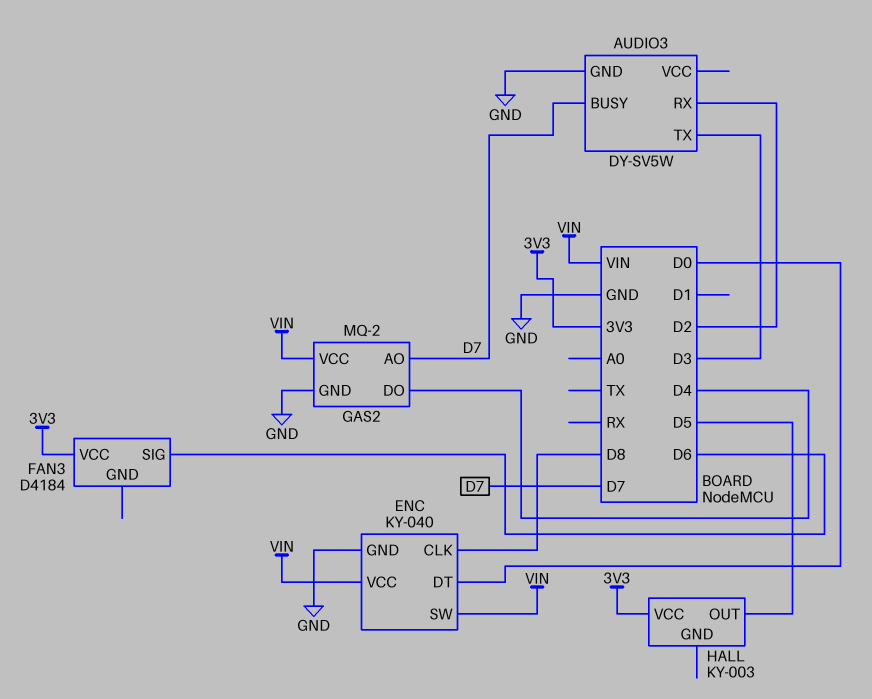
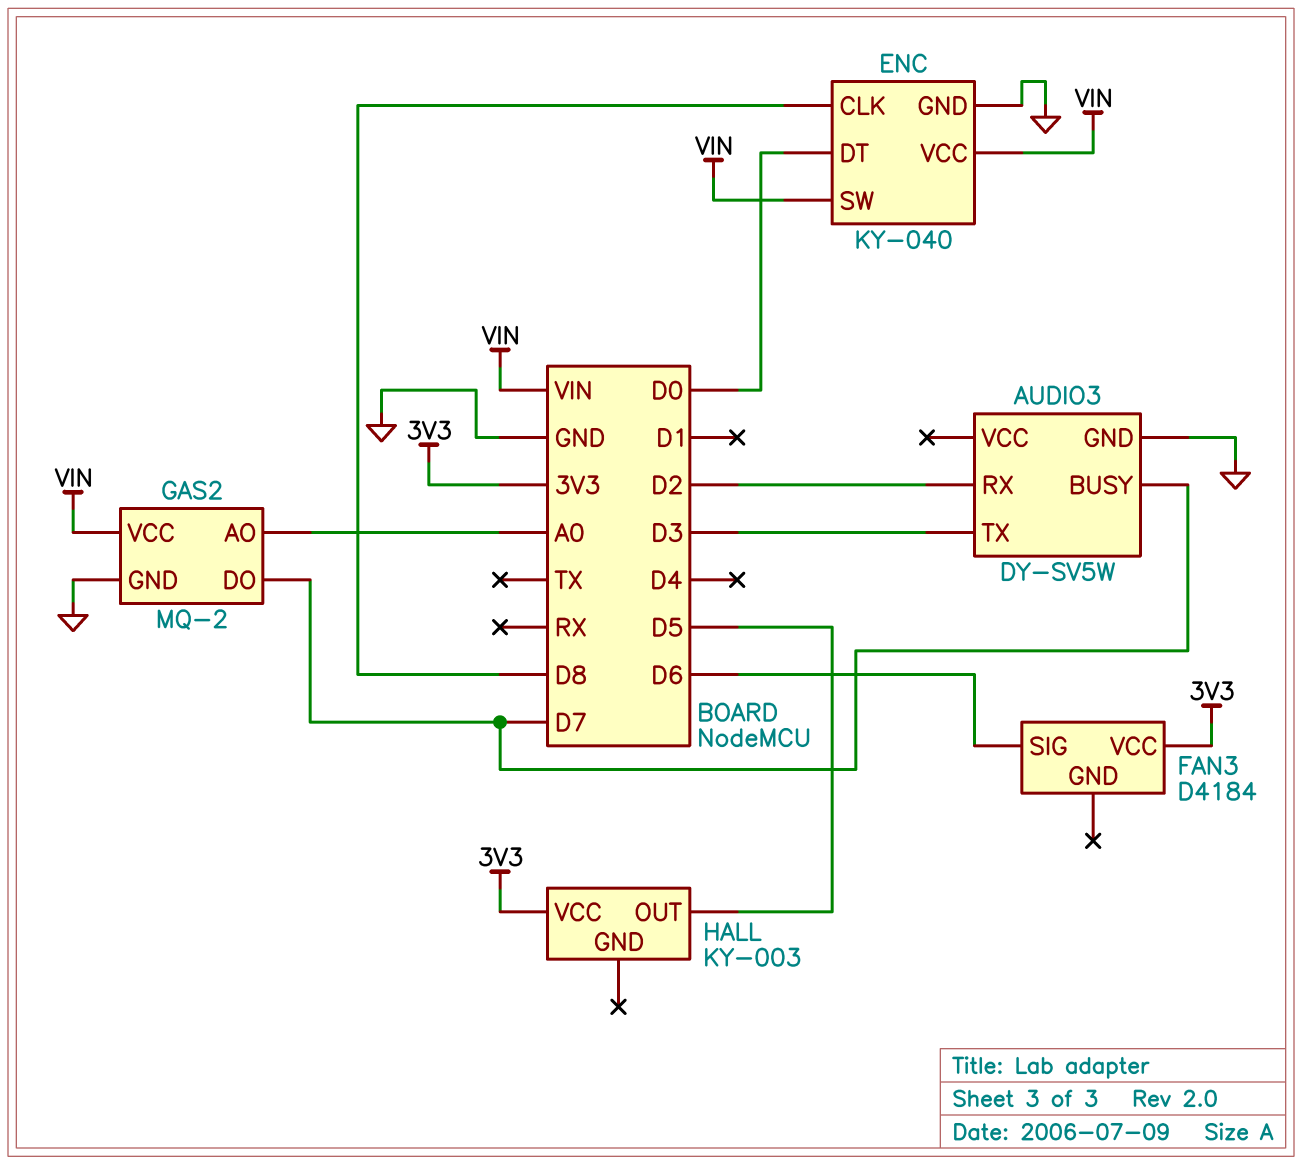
GAS2 pin AO: D7 -> A0
GAS2 pin DO: D4 -> D7

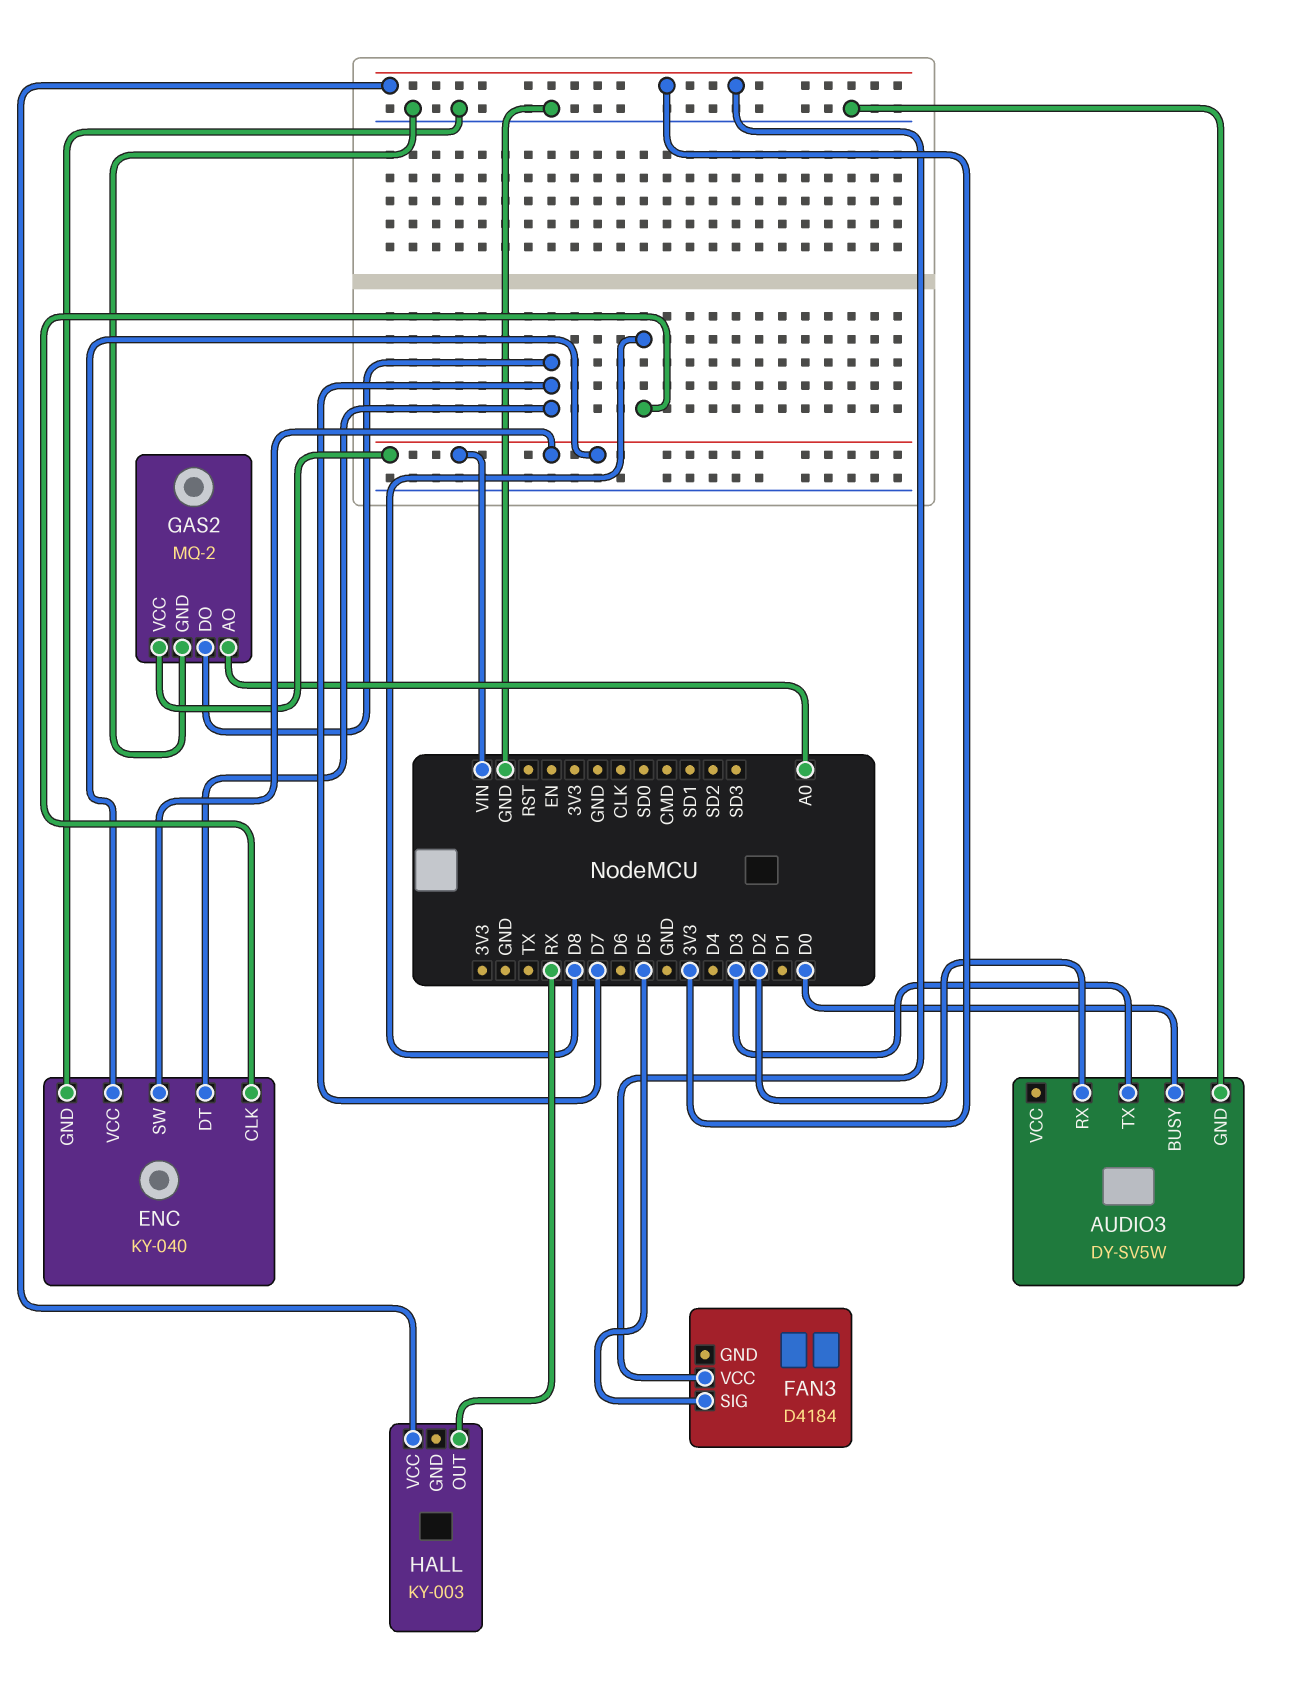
AUDIO3 pin BUSY: D7 -> D0
ENC pin DT: D0 -> D7
FAN3 pin SIG: D6 -> D5
HALL pin OUT: D5 -> RX

